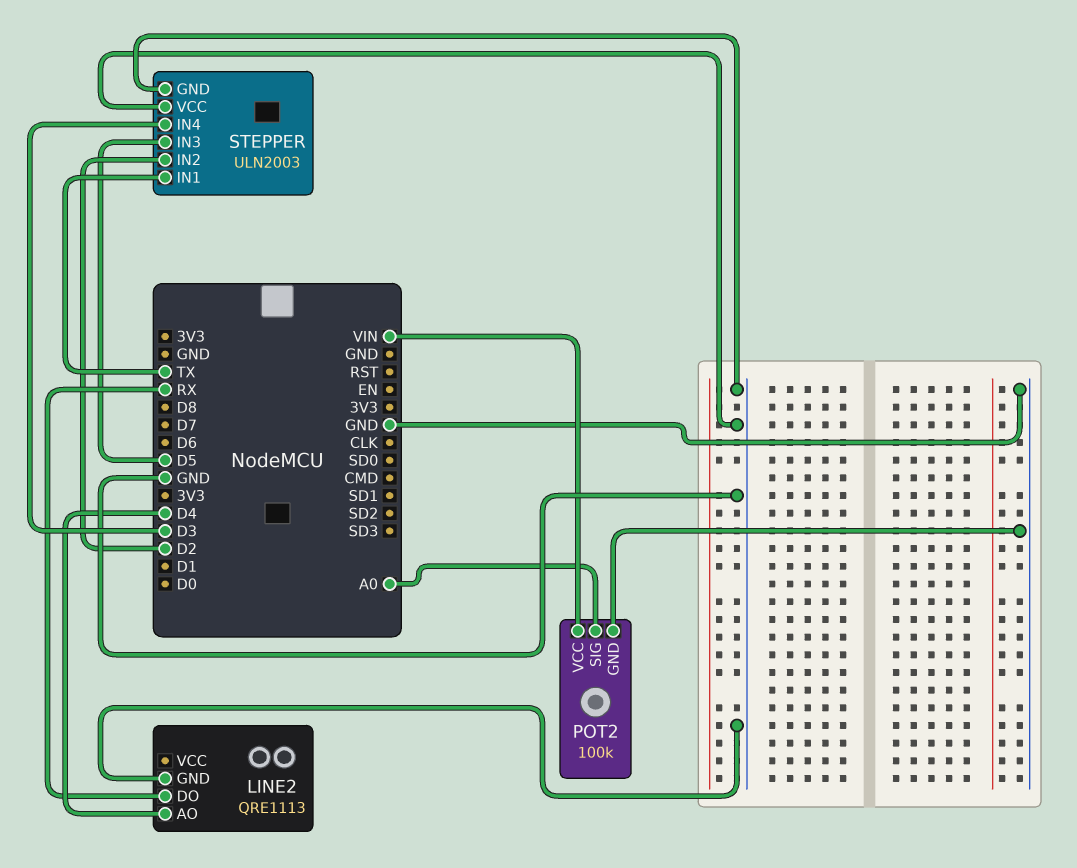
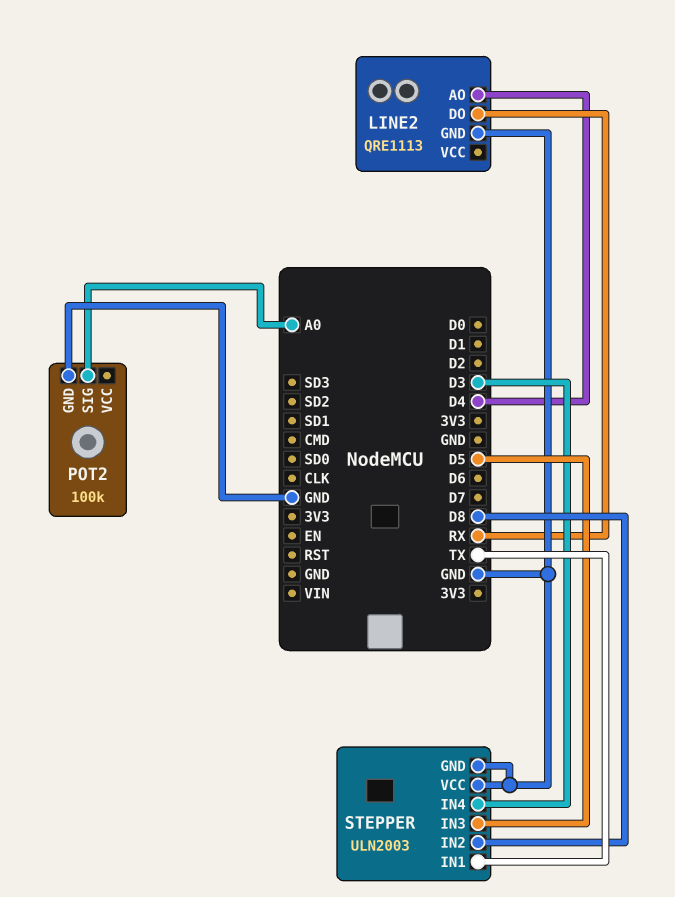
POT2 pin VCC: VIN -> none
STEPPER pin IN2: D2 -> D8

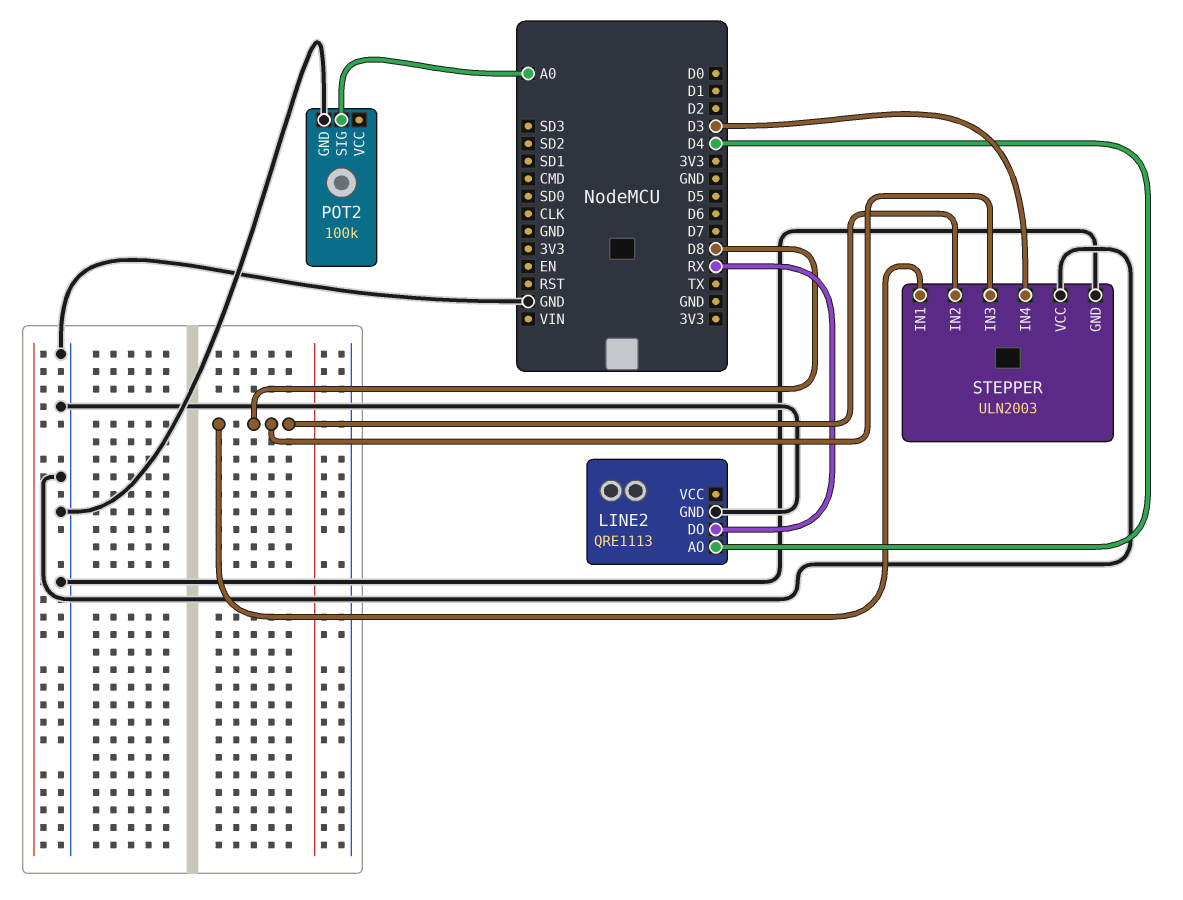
STEPPER pin IN1: TX -> D8
STEPPER pin IN3: D5 -> D8

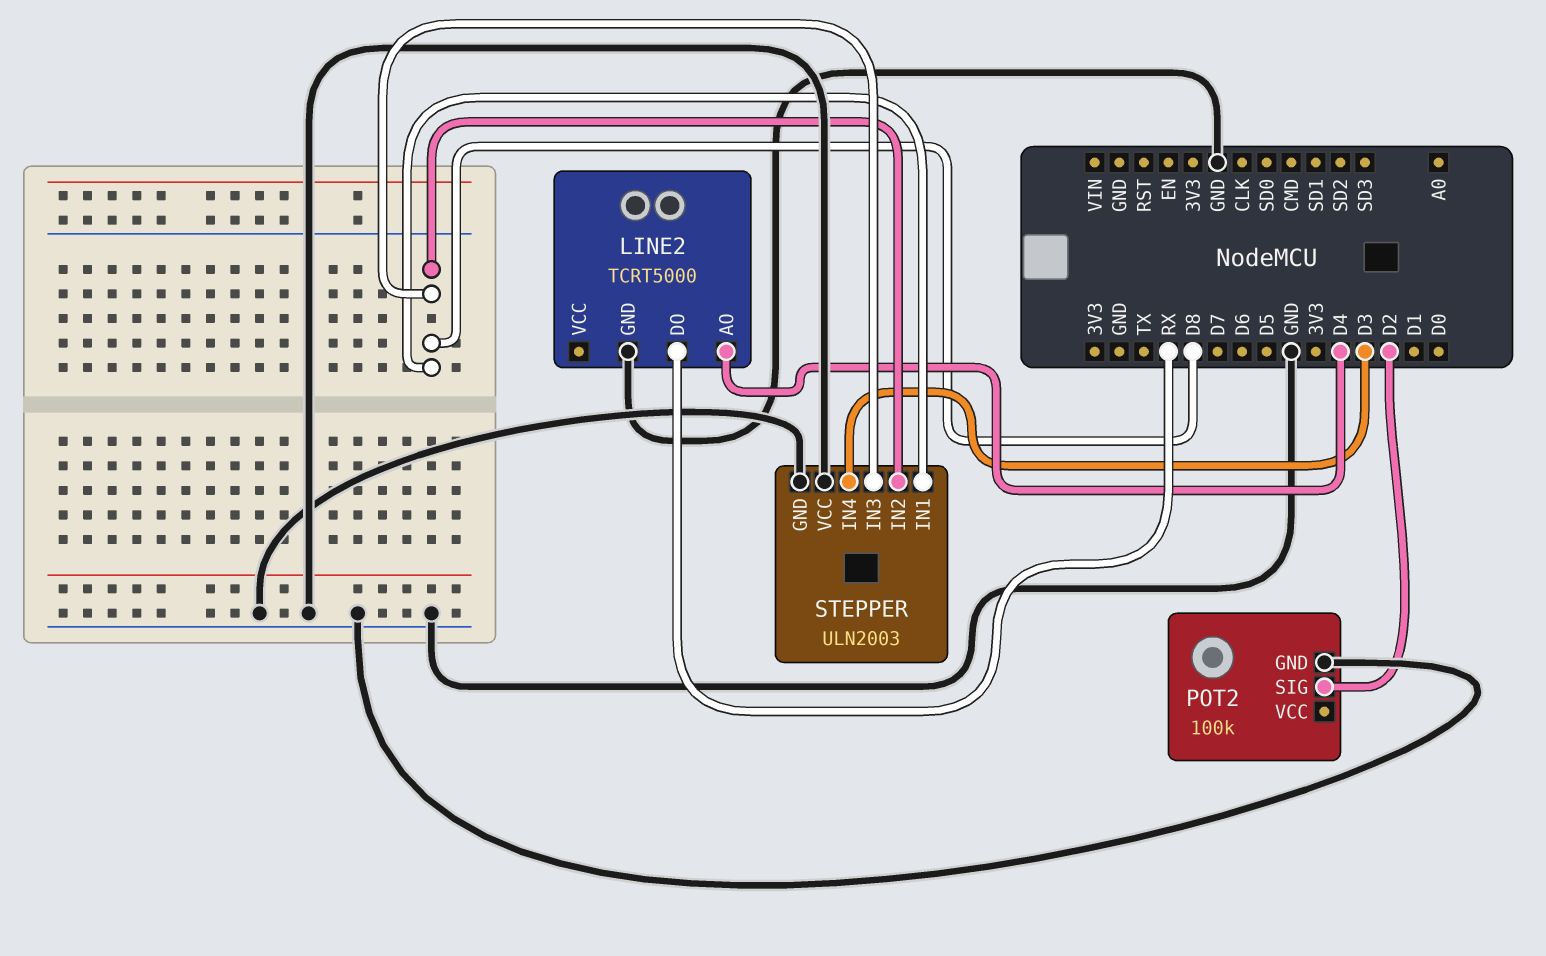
LINE2: QRE1113 -> TCRT5000
POT2 pin SIG: A0 -> D2

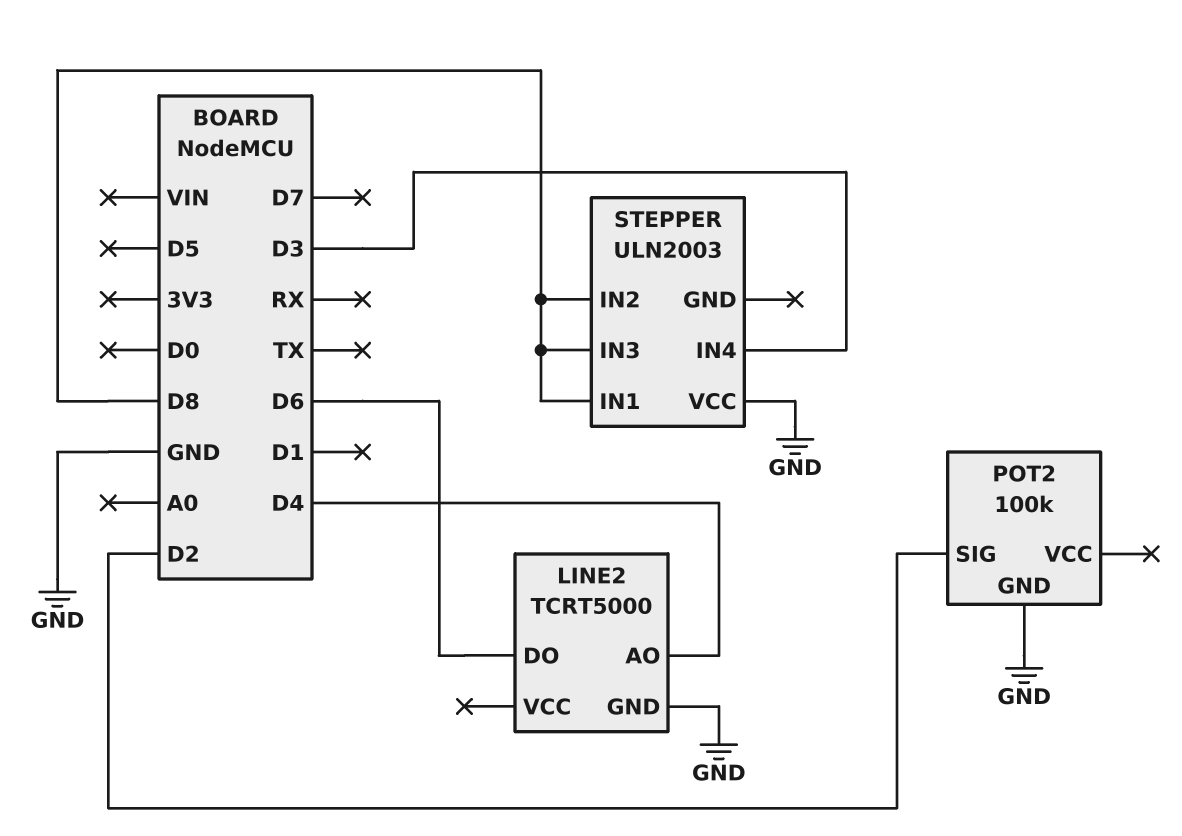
LINE2 pin DO: RX -> D6
STEPPER pin GND: GND -> none

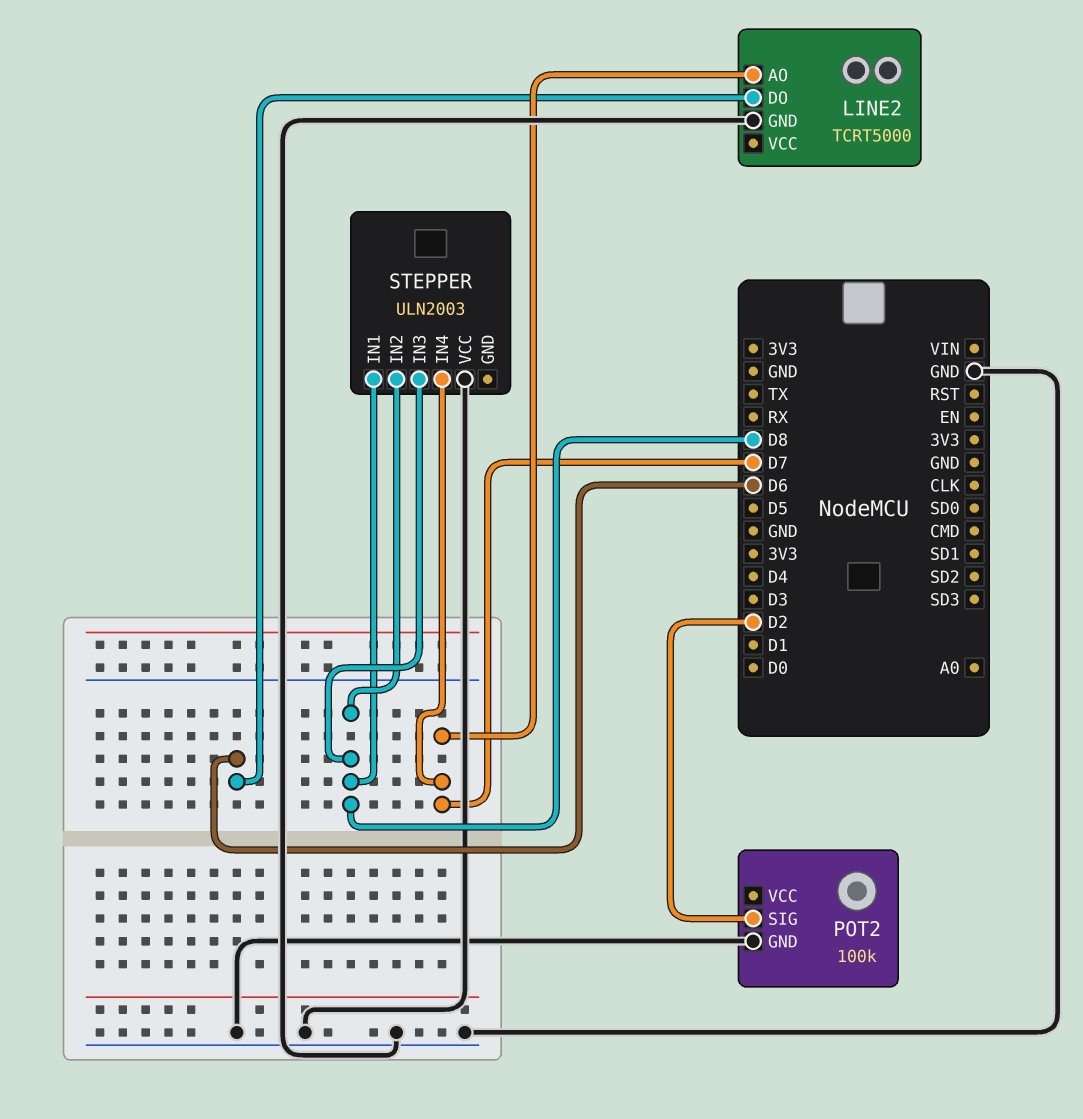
LINE2 pin AO: D4 -> D7
STEPPER pin IN4: D3 -> D7

